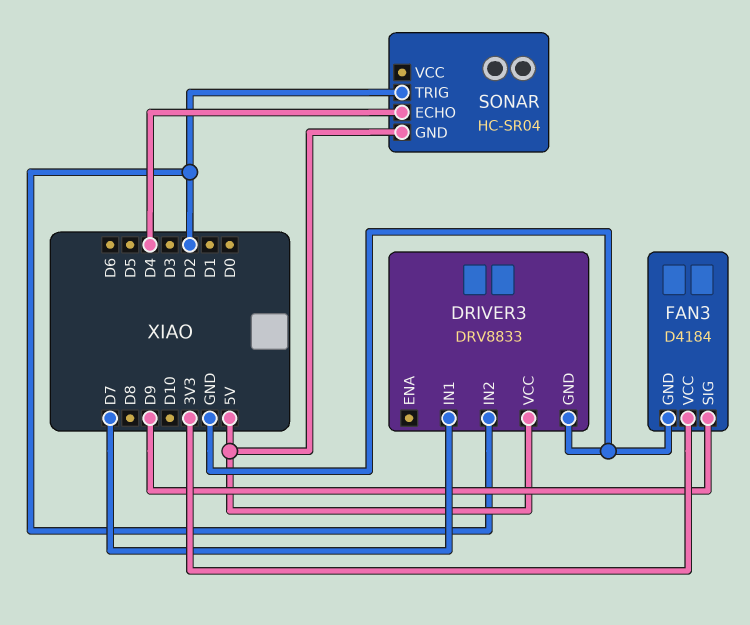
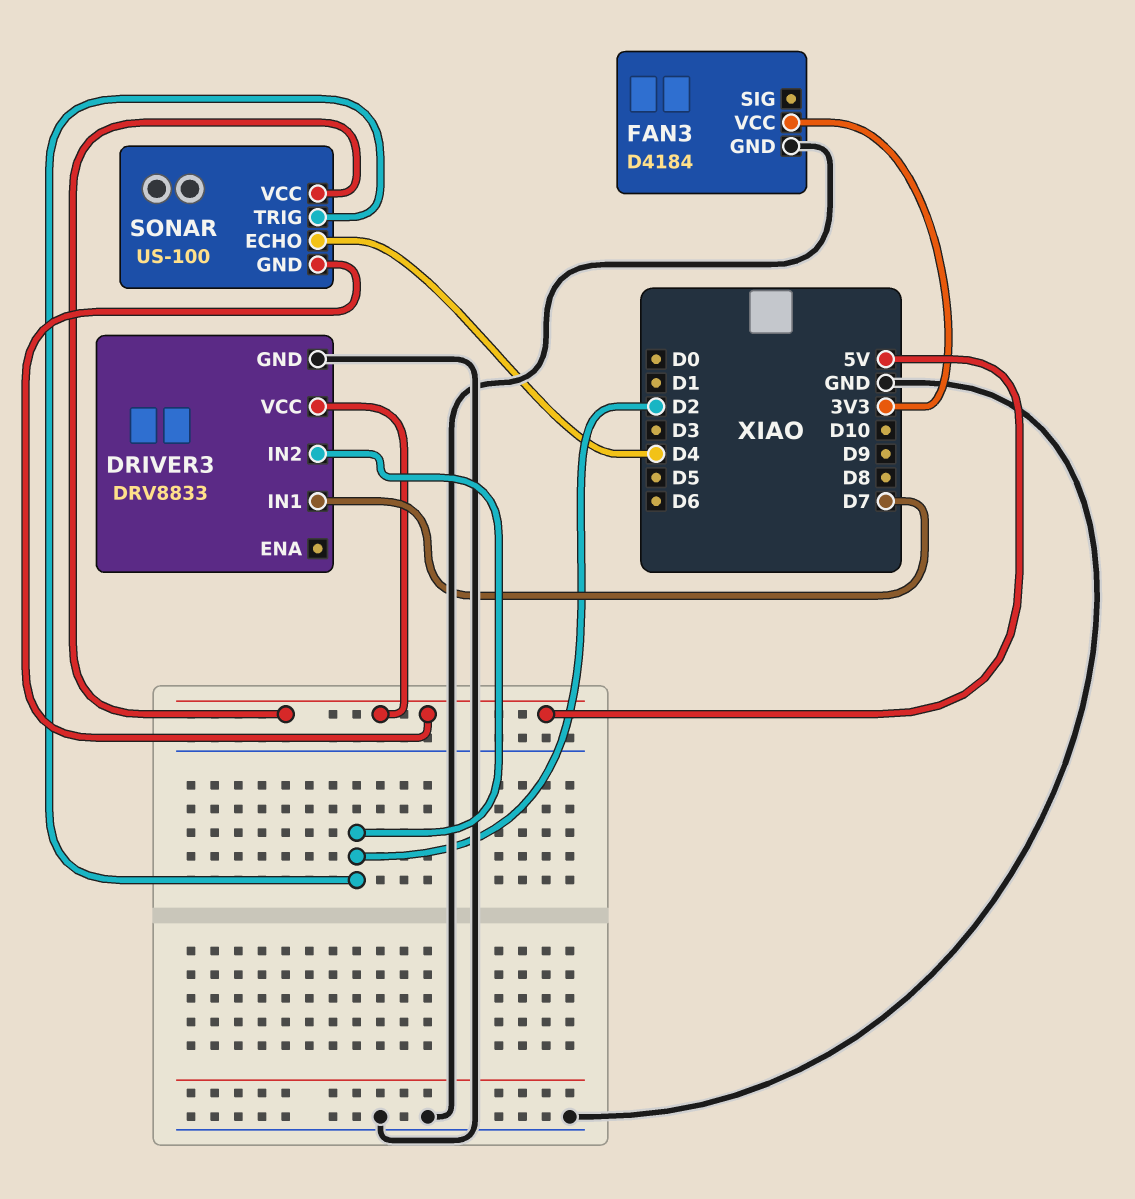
FAN3 pin SIG: D9 -> none
SONAR: HC-SR04 -> US-100
SONAR pin VCC: none -> 5V

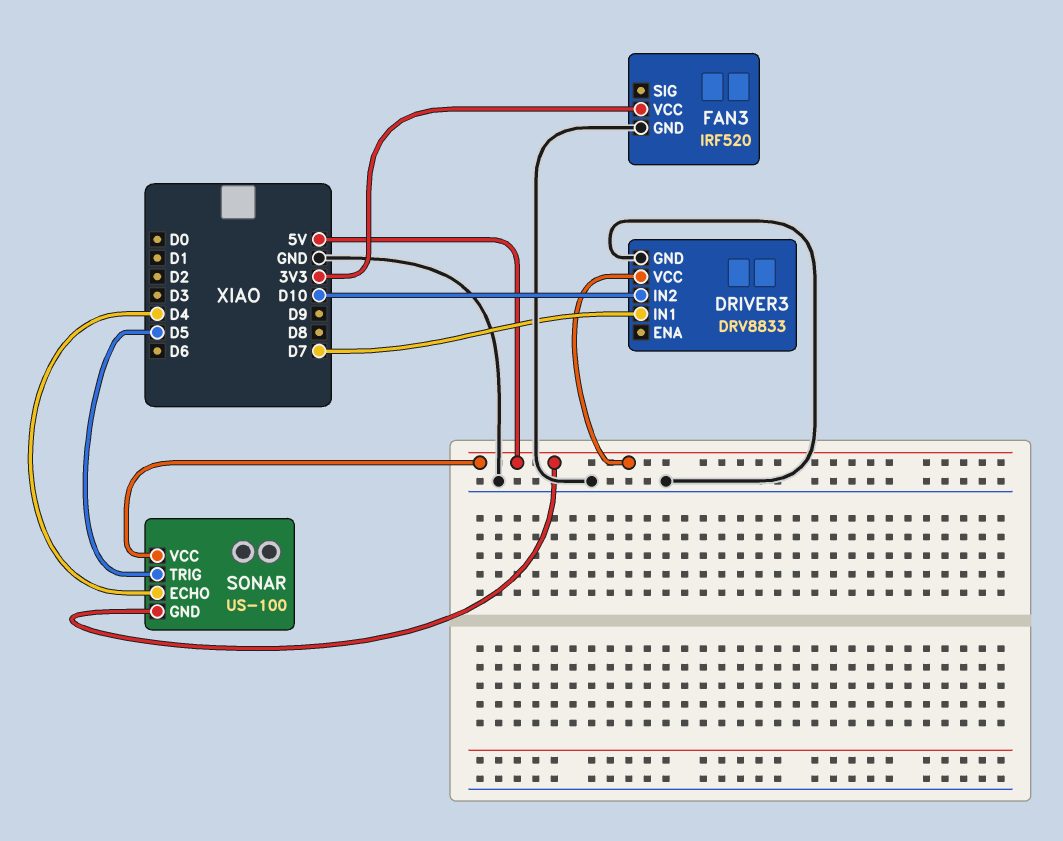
DRIVER3 pin IN2: D2 -> D10
FAN3: D4184 -> IRF520
SONAR pin TRIG: D2 -> D5

